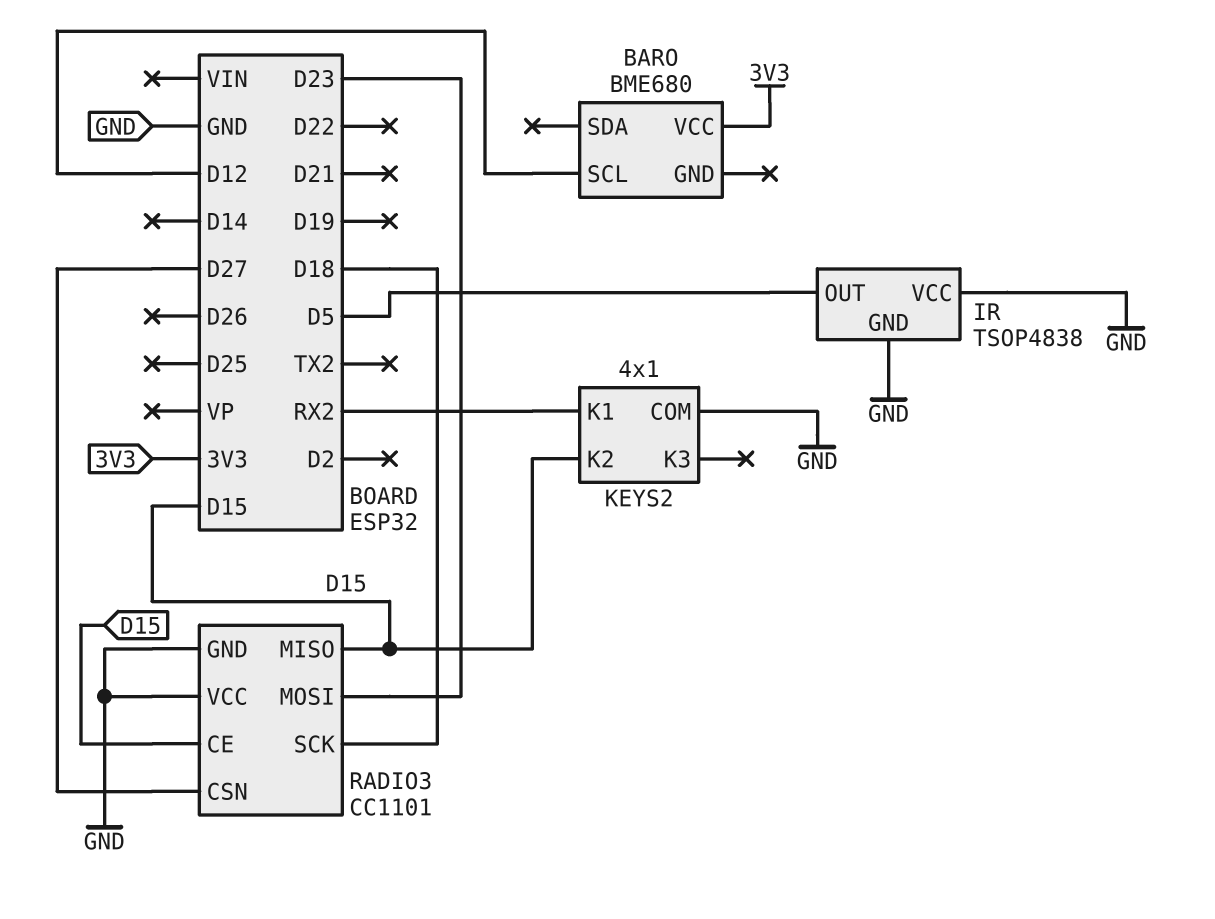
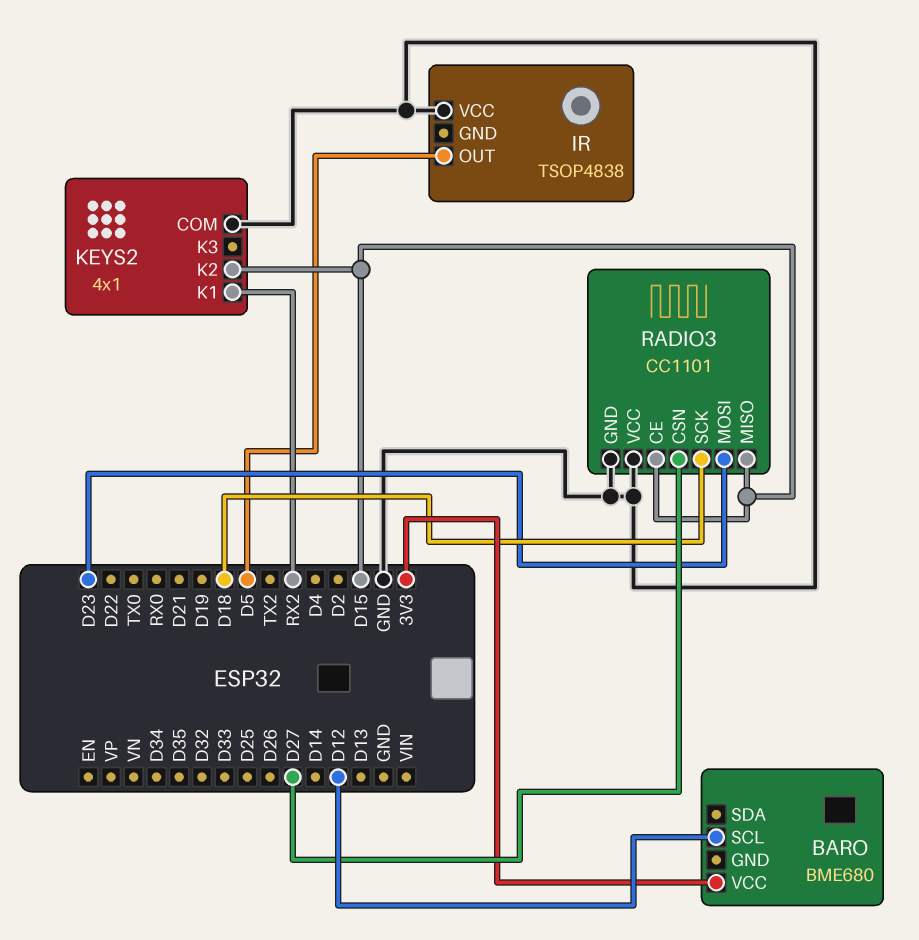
IR pin GND: GND -> none

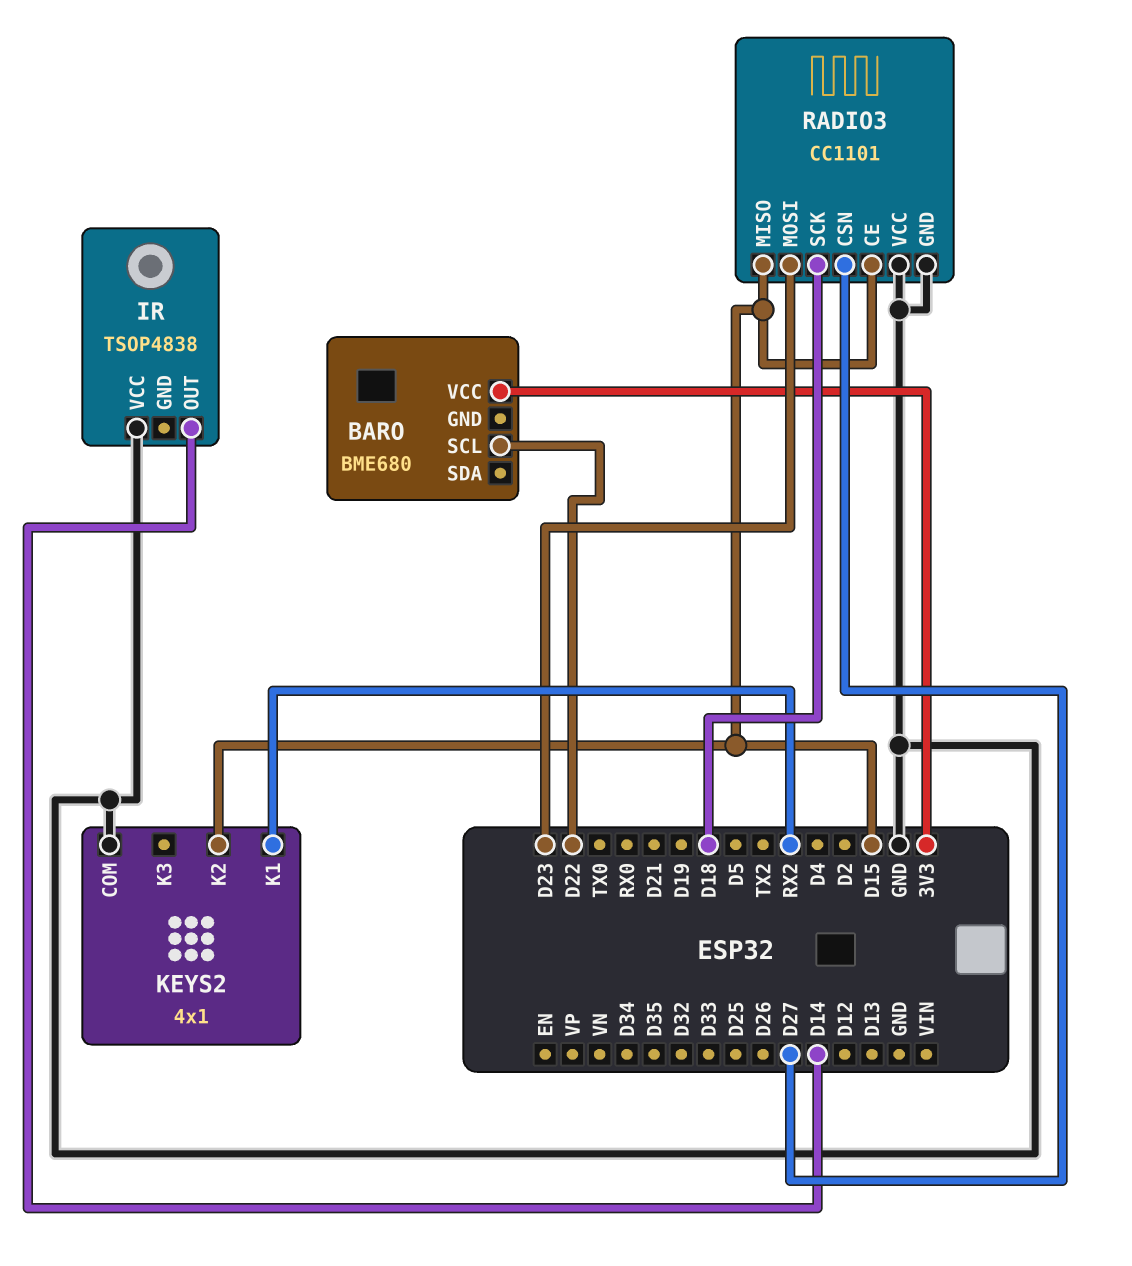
BARO pin SCL: D12 -> D22
IR pin OUT: D5 -> D14

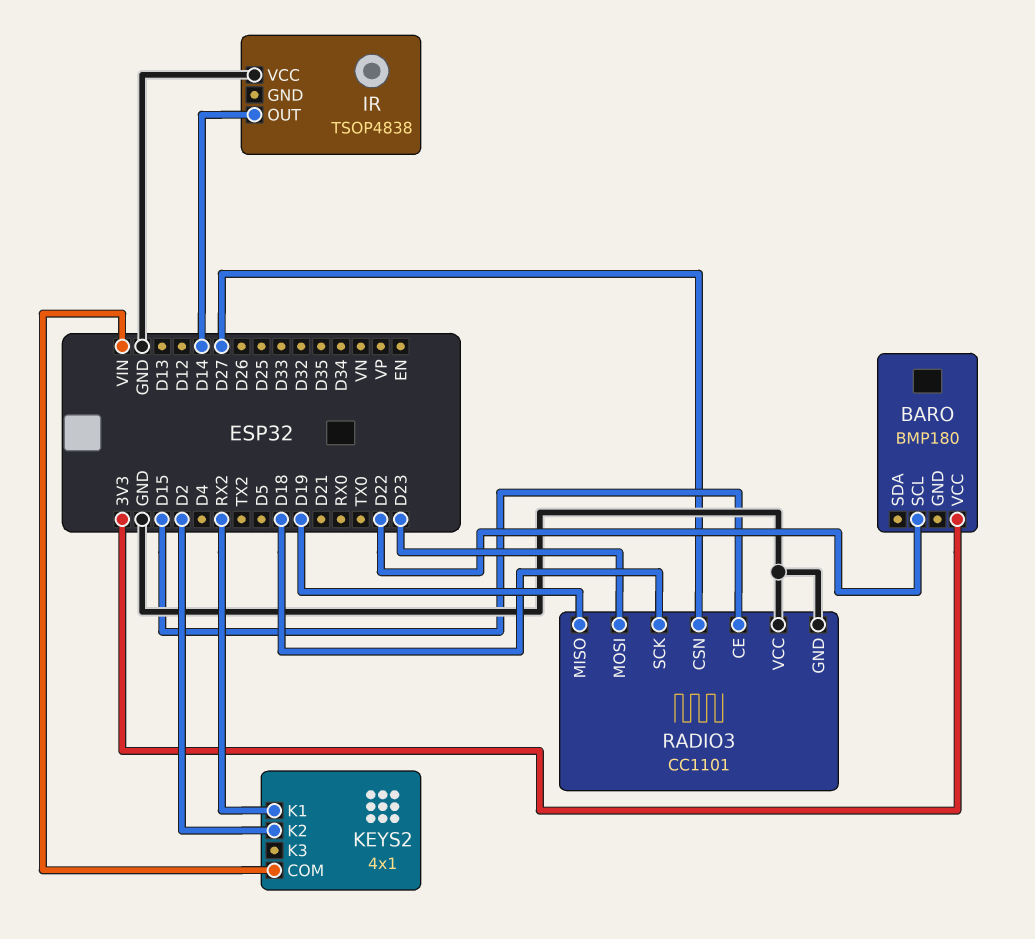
BARO: BME680 -> BMP180
KEYS2 pin COM: GND -> VIN
KEYS2 pin K2: D15 -> D2
RADIO3 pin MISO: D15 -> D19

